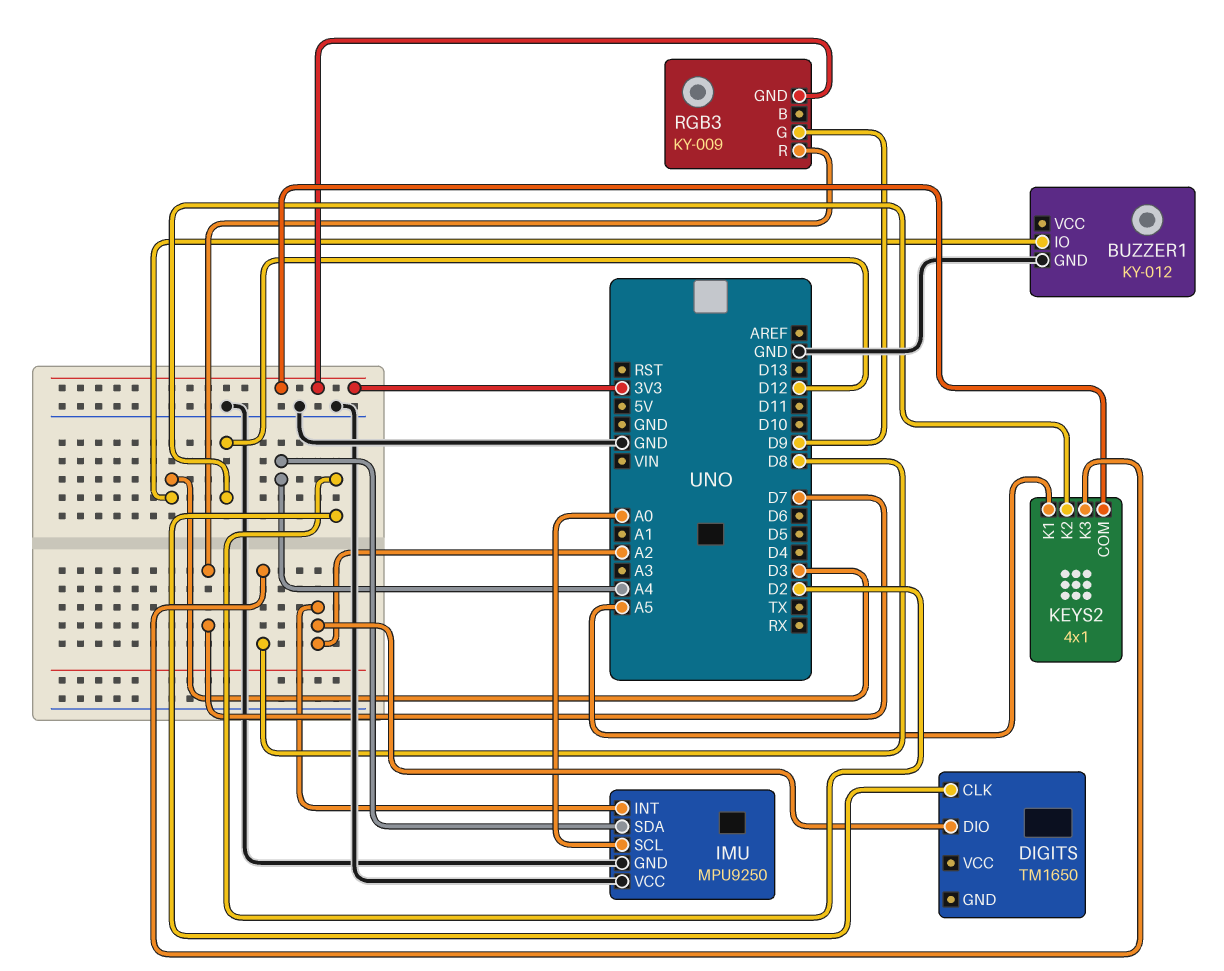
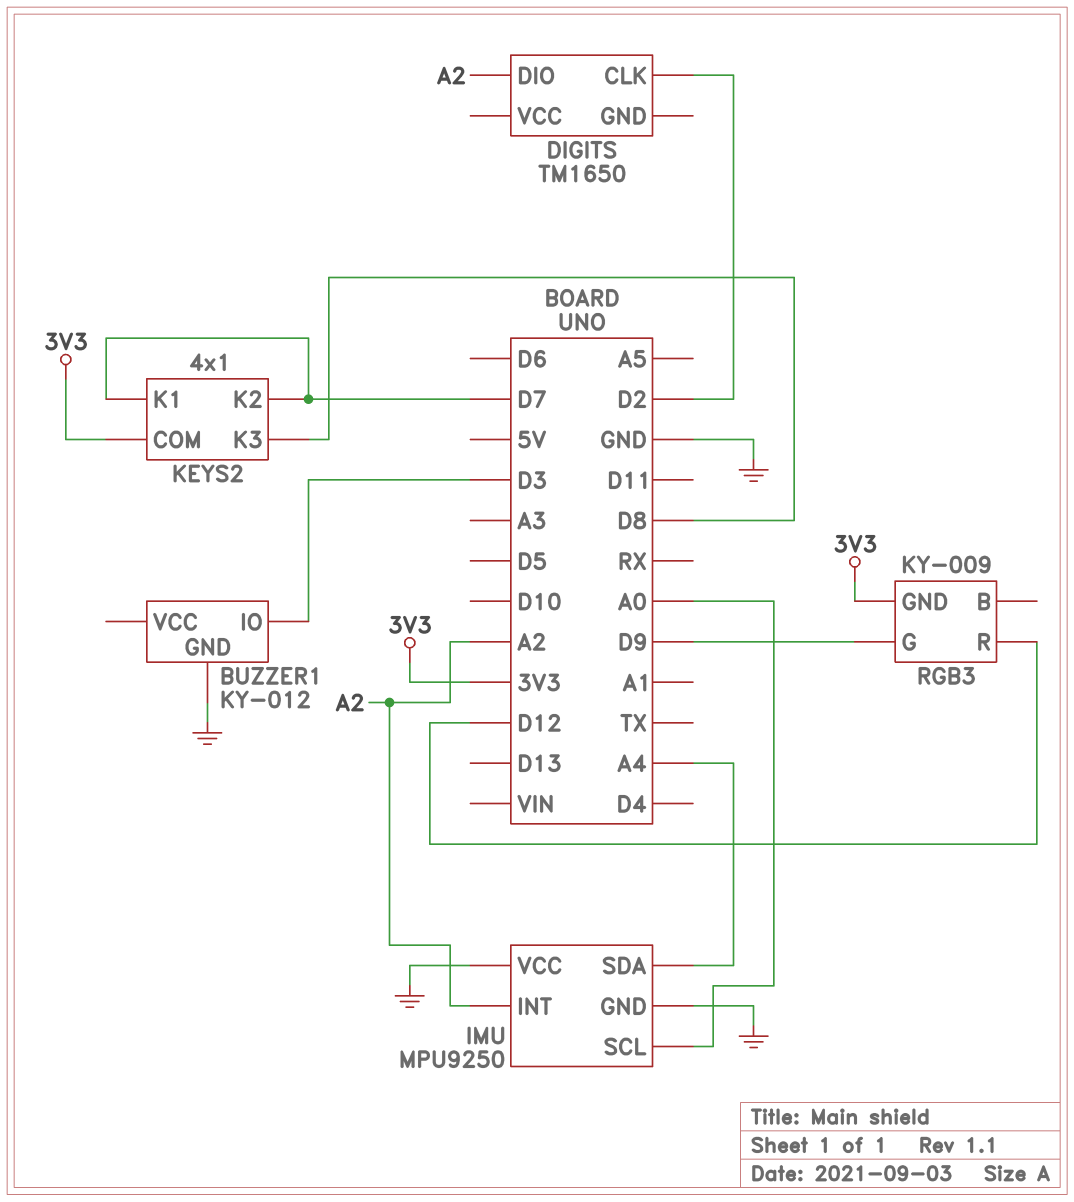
KEYS2 pin K1: A5 -> D7
KEYS2 pin K2: D12 -> D7
RGB3 pin R: D7 -> D12

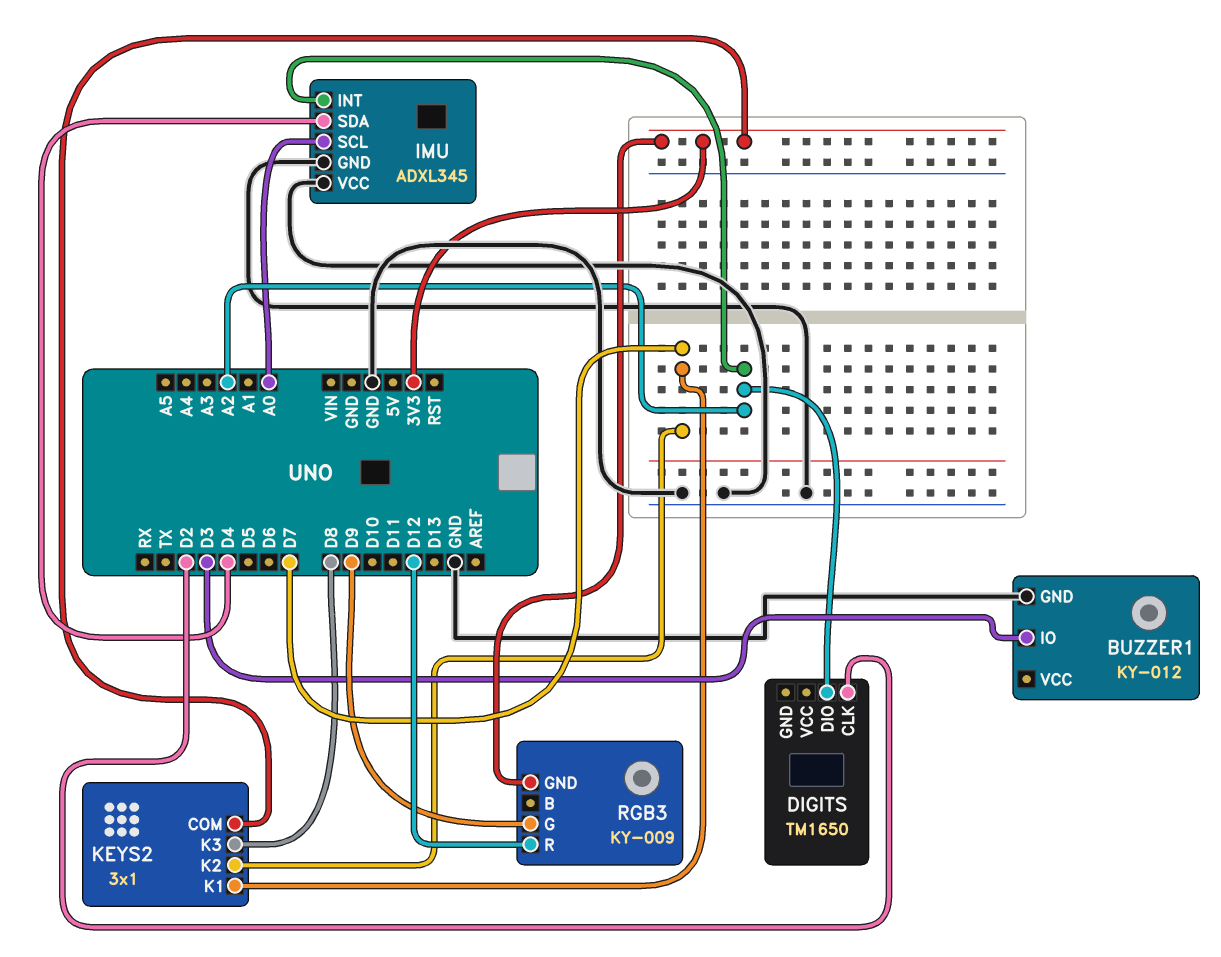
IMU: MPU9250 -> ADXL345
IMU pin SDA: A4 -> D4
KEYS2: 4x1 -> 3x1

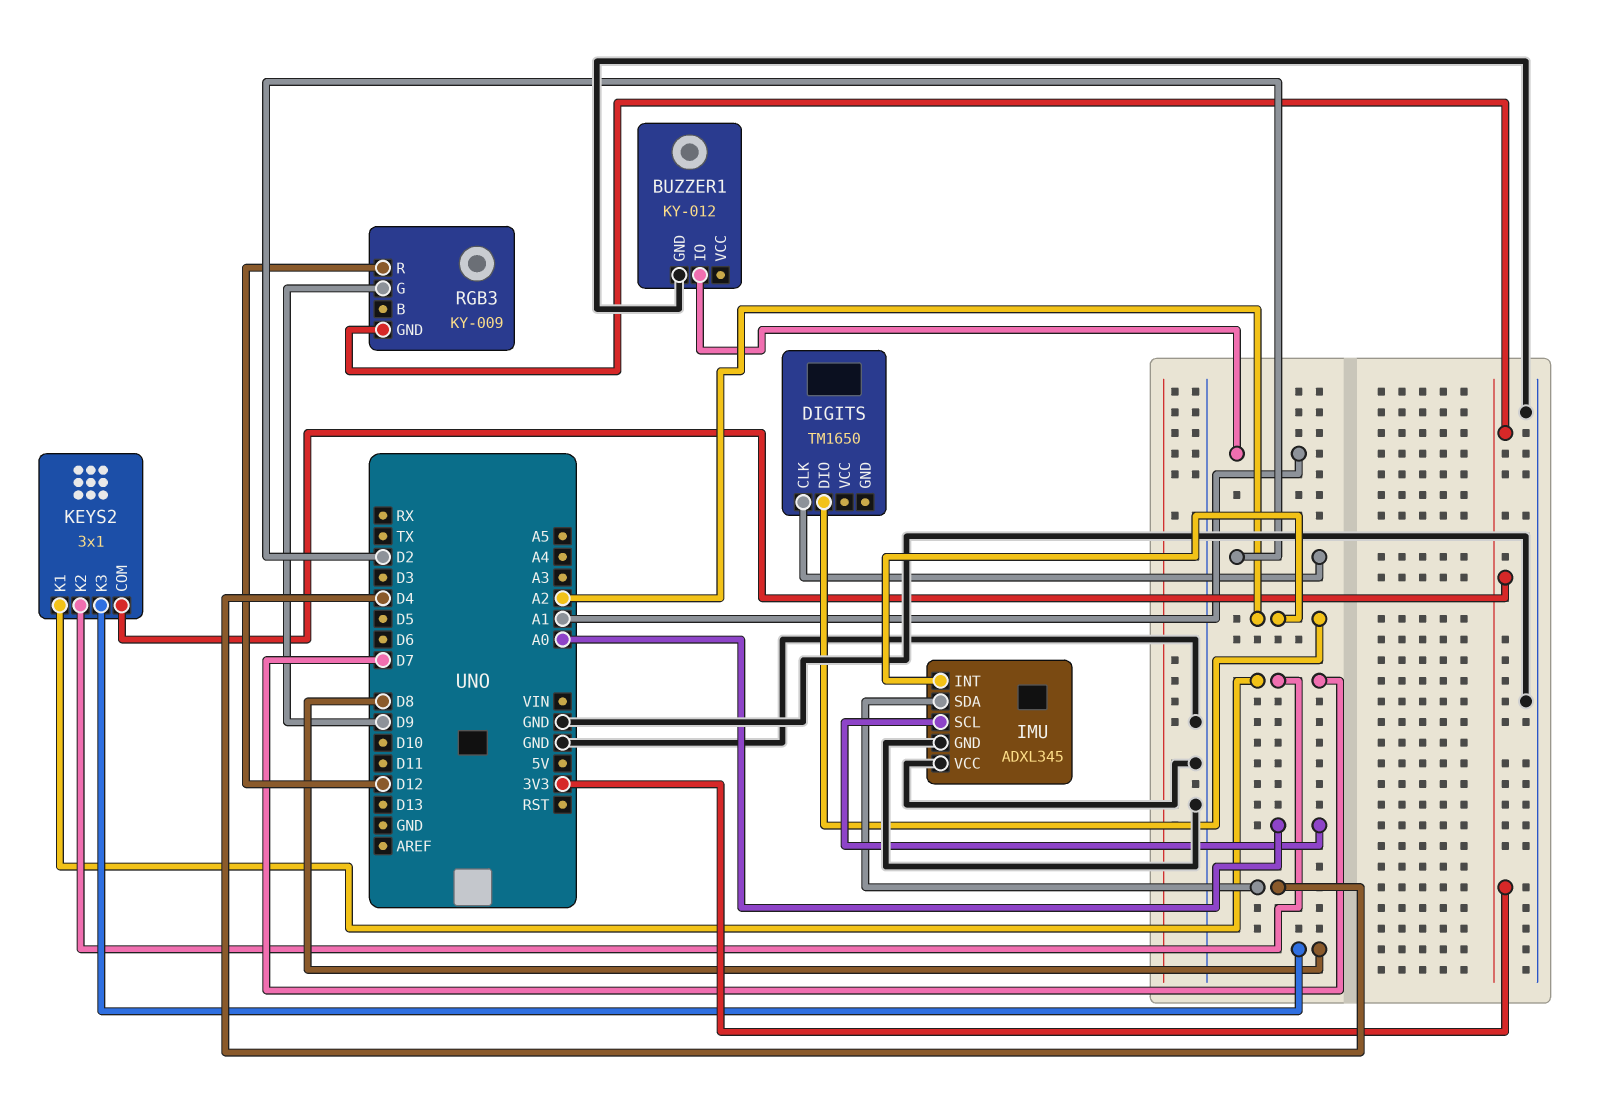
BUZZER1 pin IO: D3 -> A1

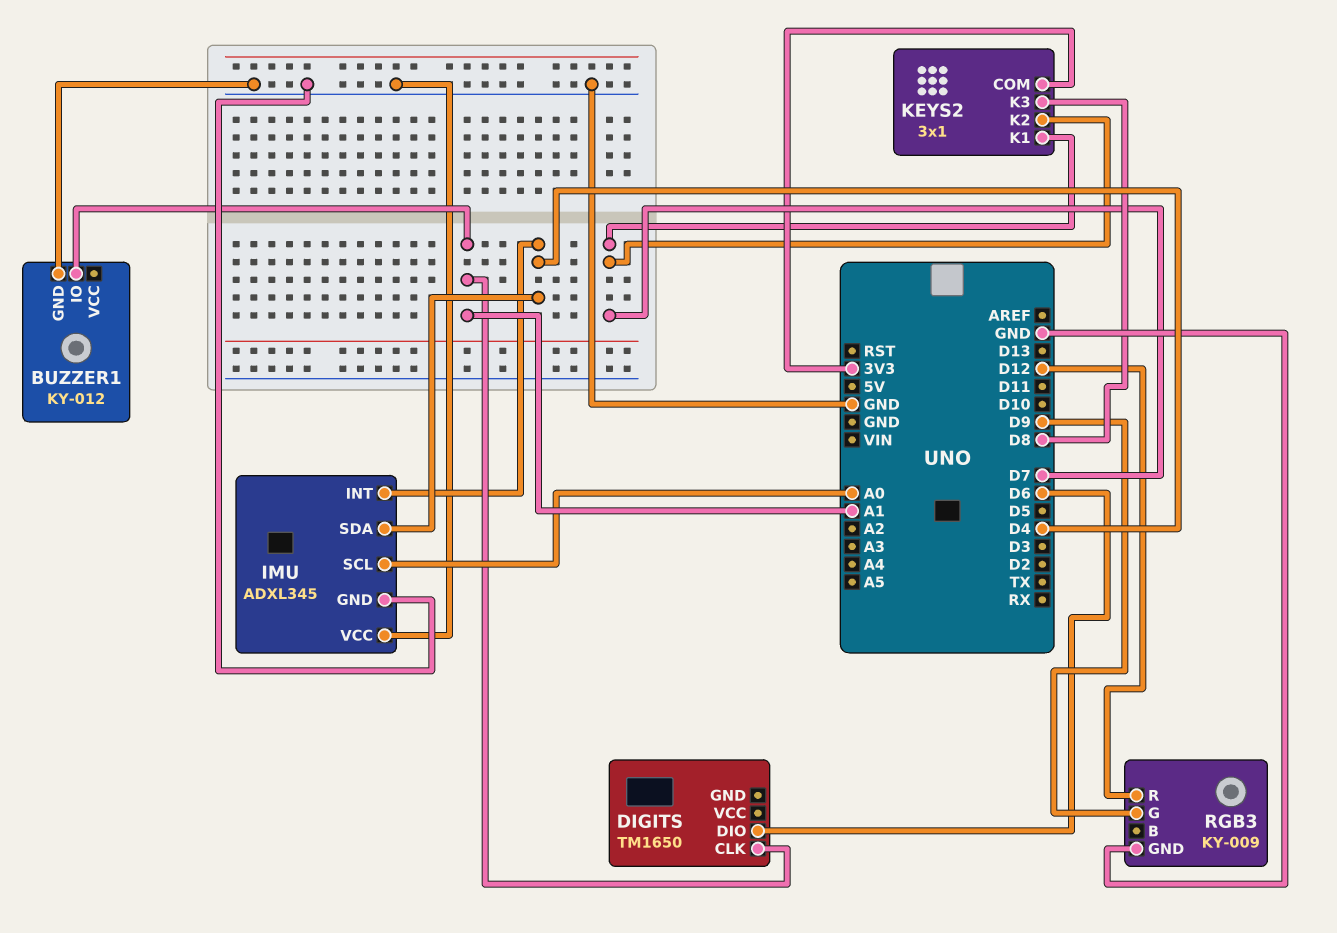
DIGITS pin CLK: D2 -> A1
DIGITS pin DIO: A2 -> D6
IMU pin INT: A2 -> D4
RGB3 pin GND: 3V3 -> GND

